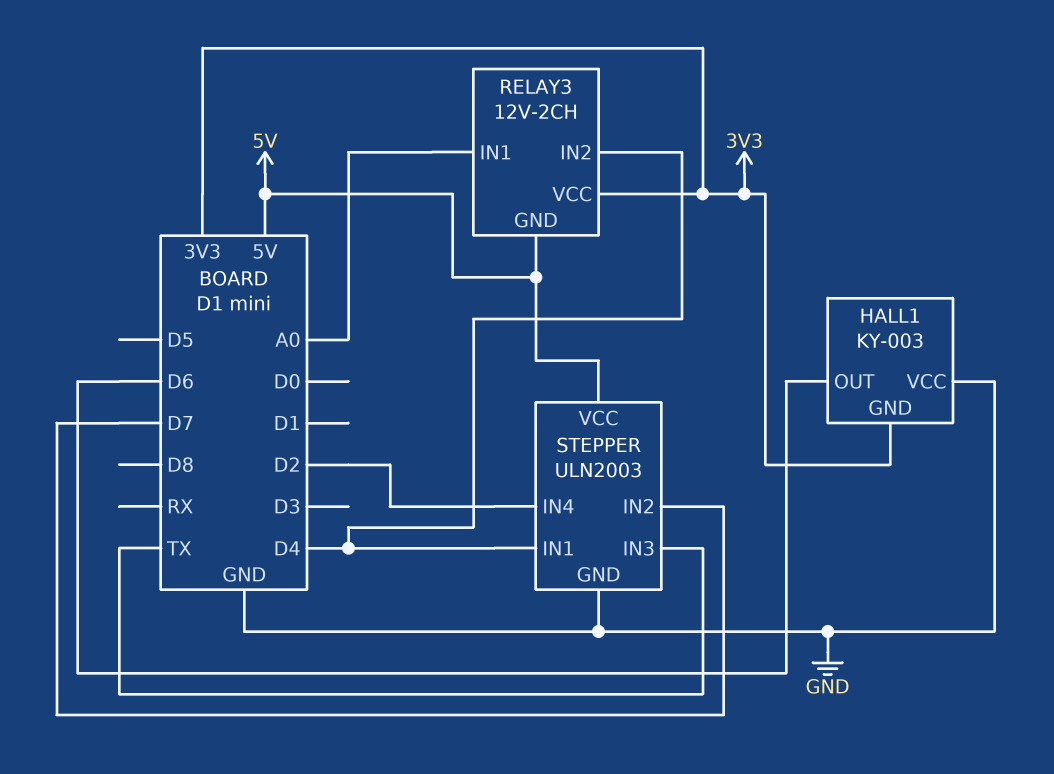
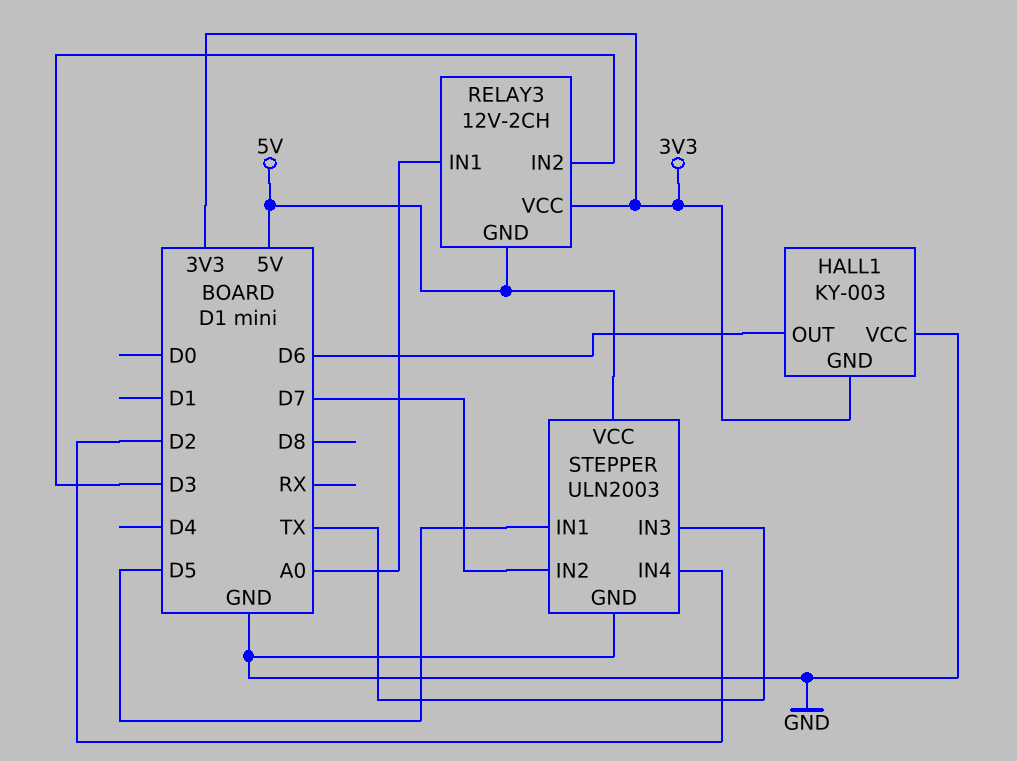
RELAY3 pin IN2: D4 -> D3
STEPPER pin IN1: D4 -> D5

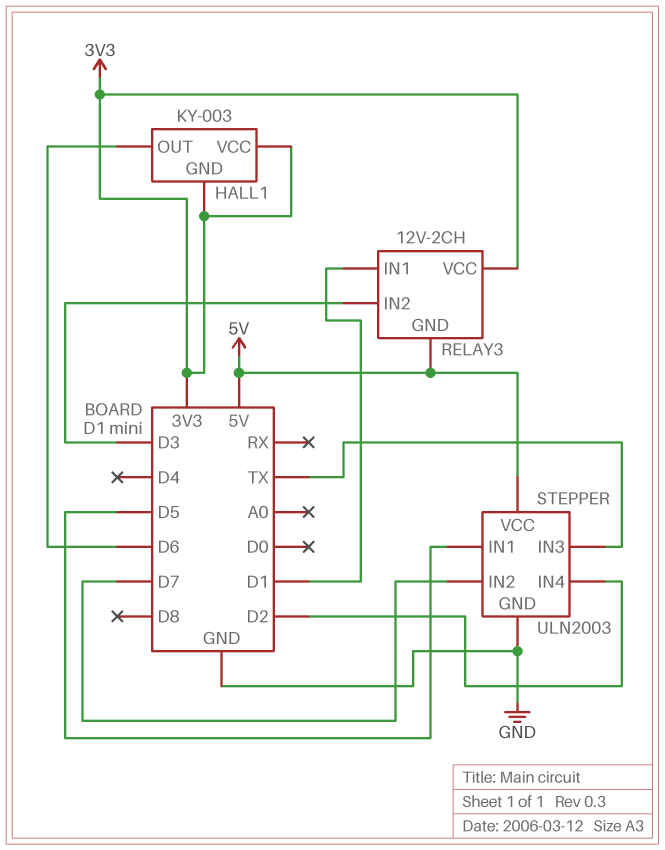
HALL1 pin VCC: GND -> 3V3
RELAY3 pin IN1: A0 -> D1

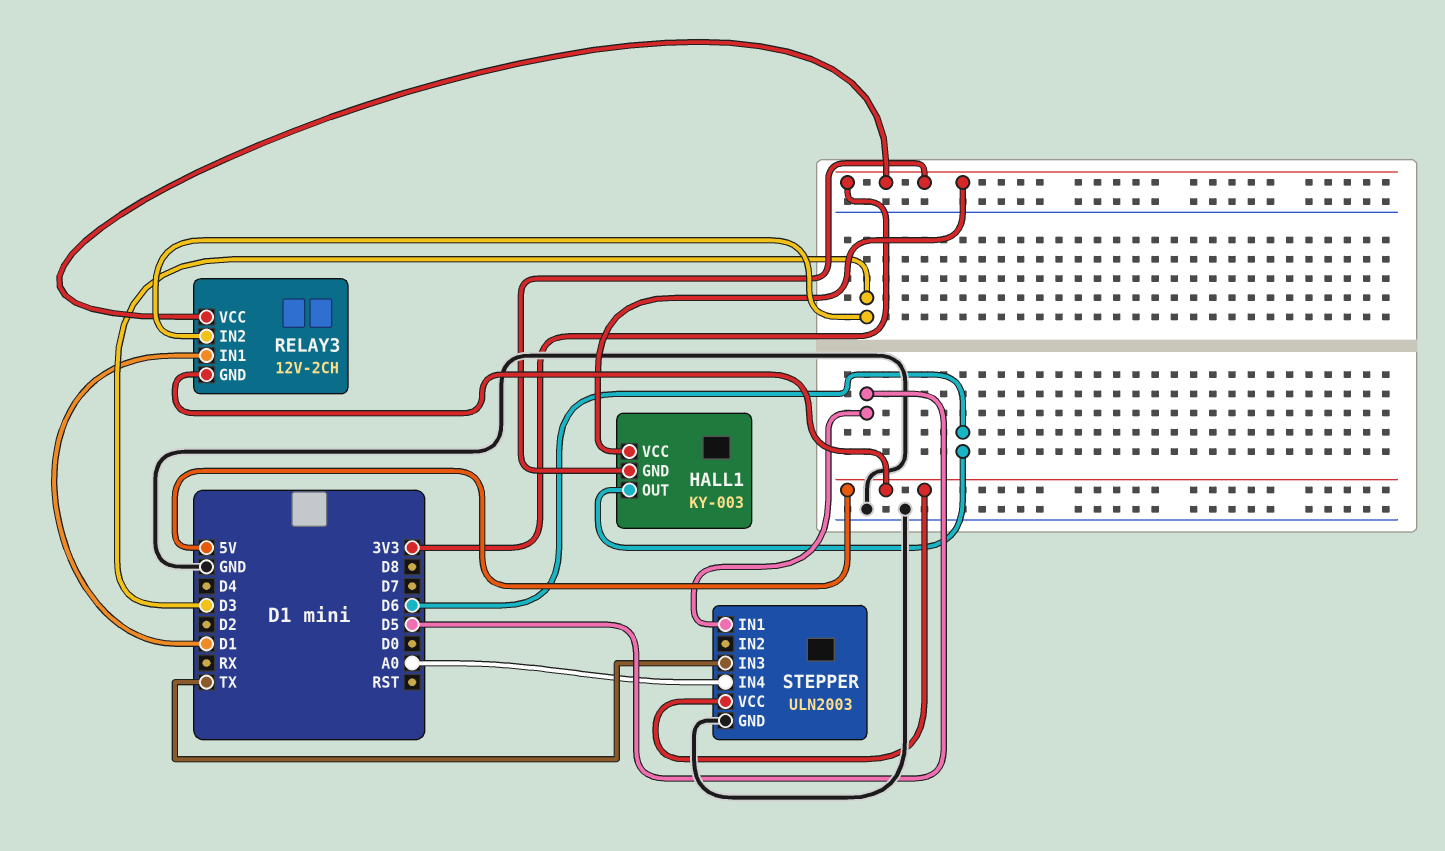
STEPPER pin IN2: D7 -> none
STEPPER pin IN4: D2 -> A0

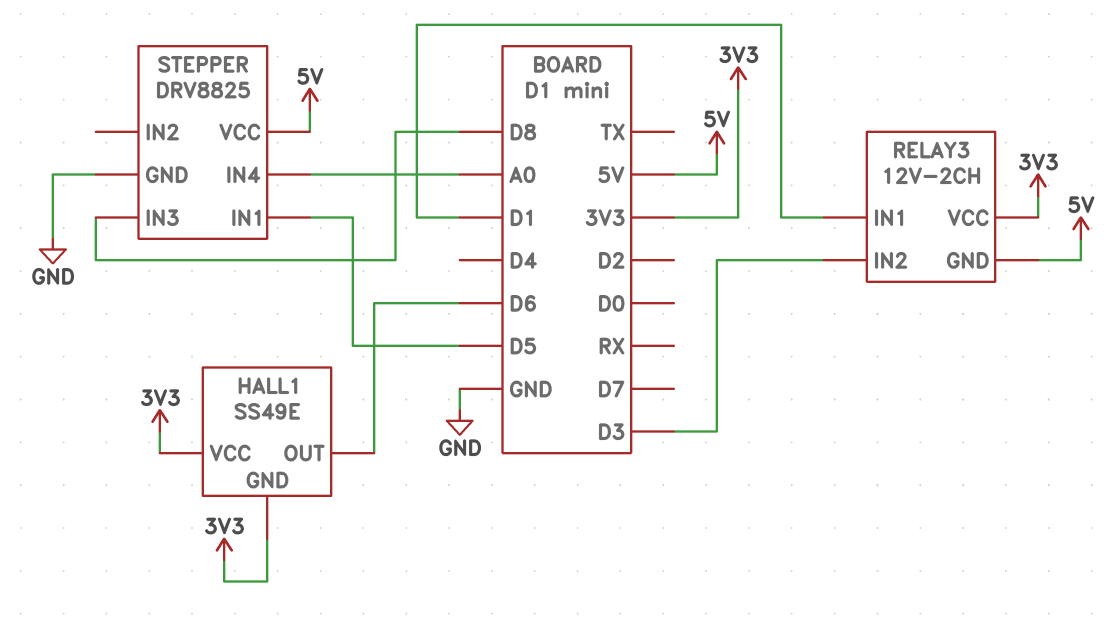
HALL1: KY-003 -> SS49E
STEPPER: ULN2003 -> DRV8825
STEPPER pin IN3: TX -> D8

